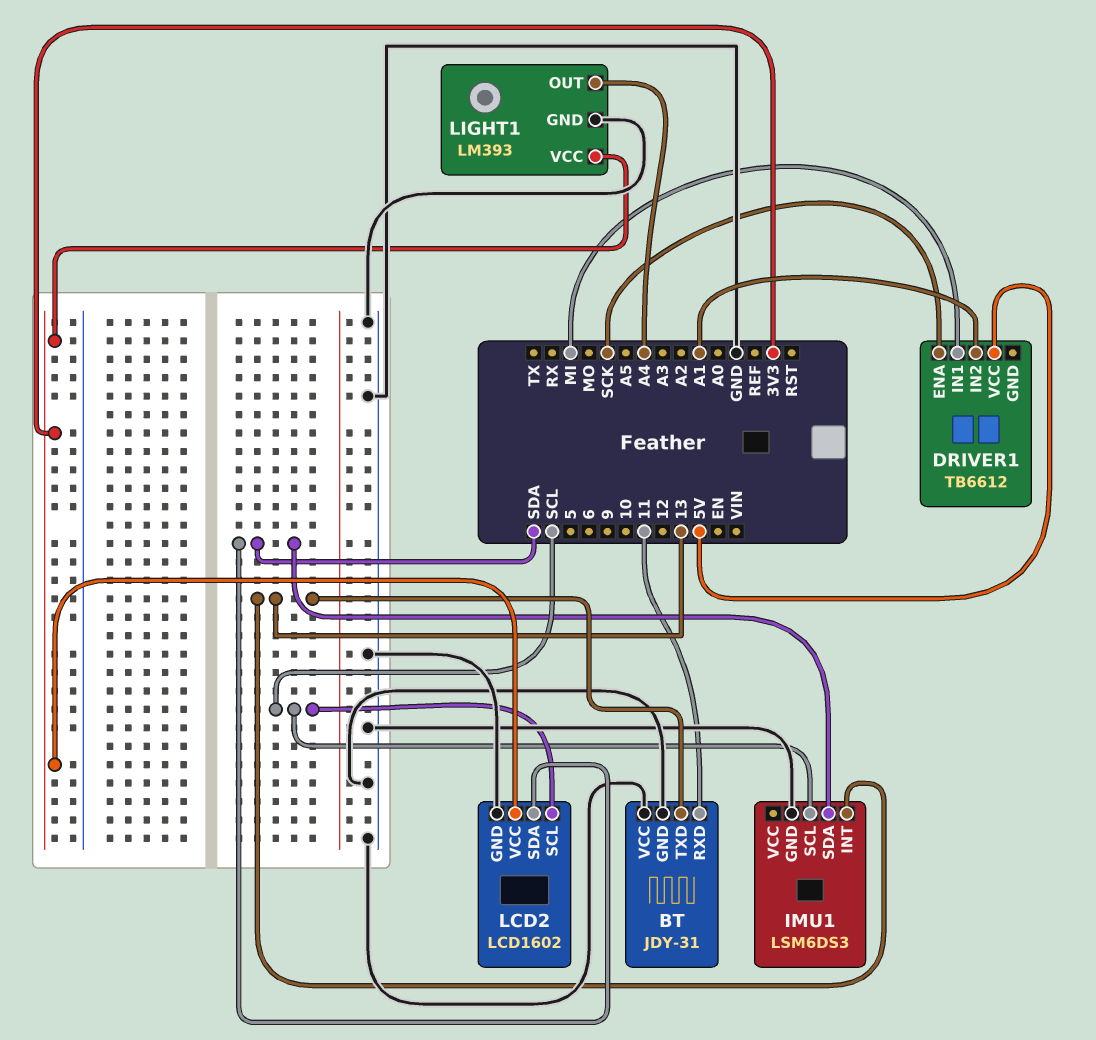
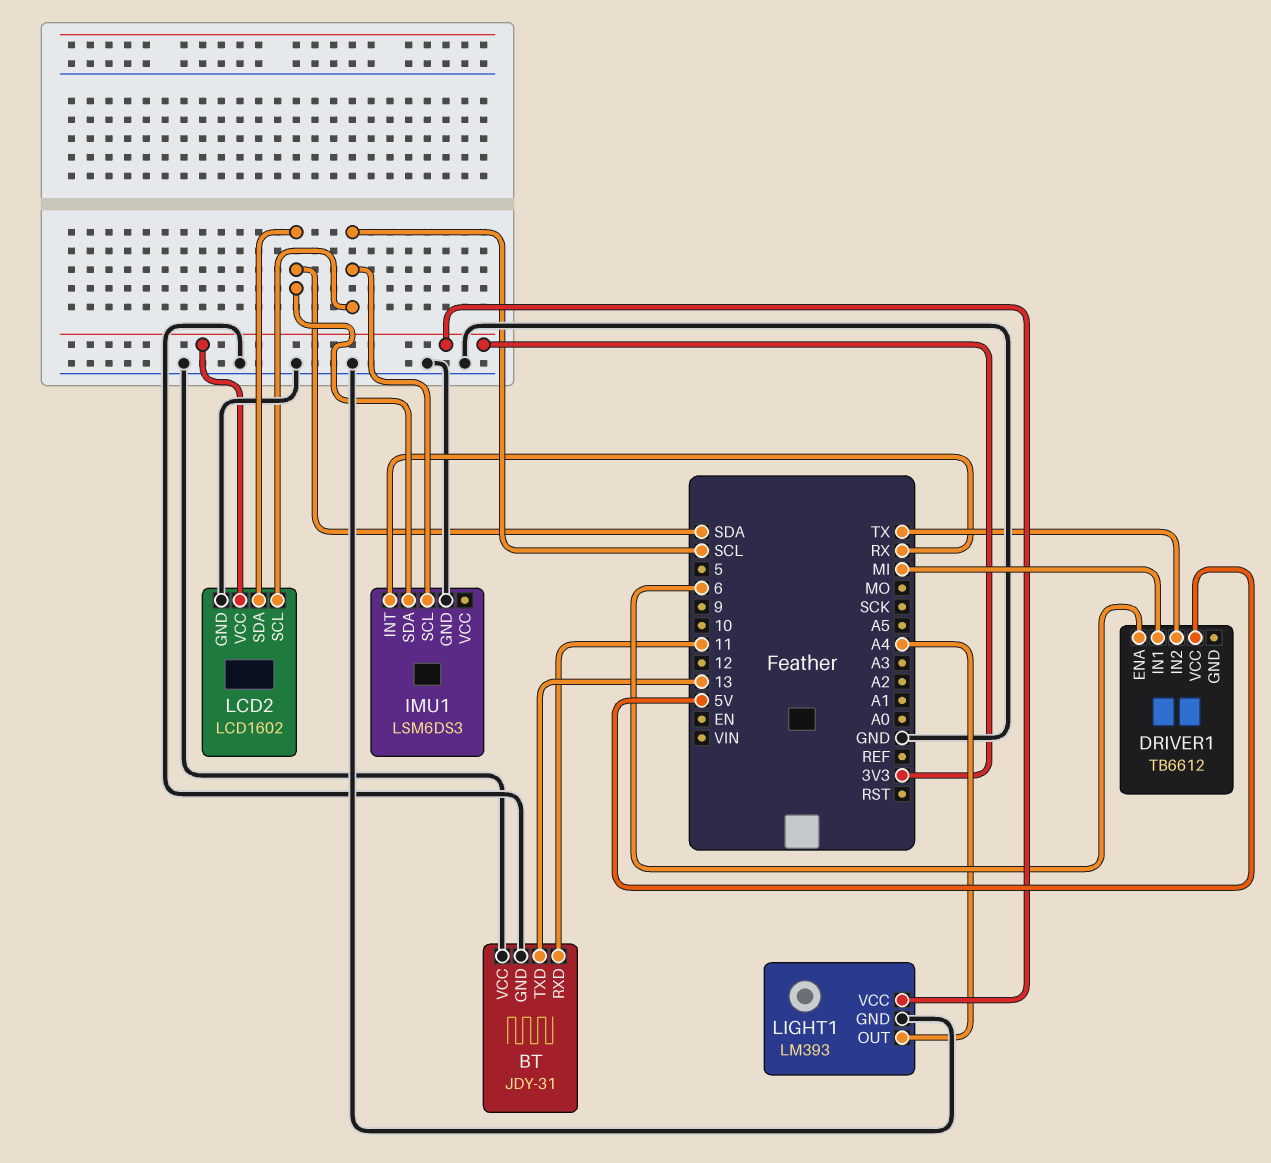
DRIVER1 pin ENA: SCK -> 6
DRIVER1 pin IN2: A1 -> TX
IMU1 pin INT: 13 -> RX

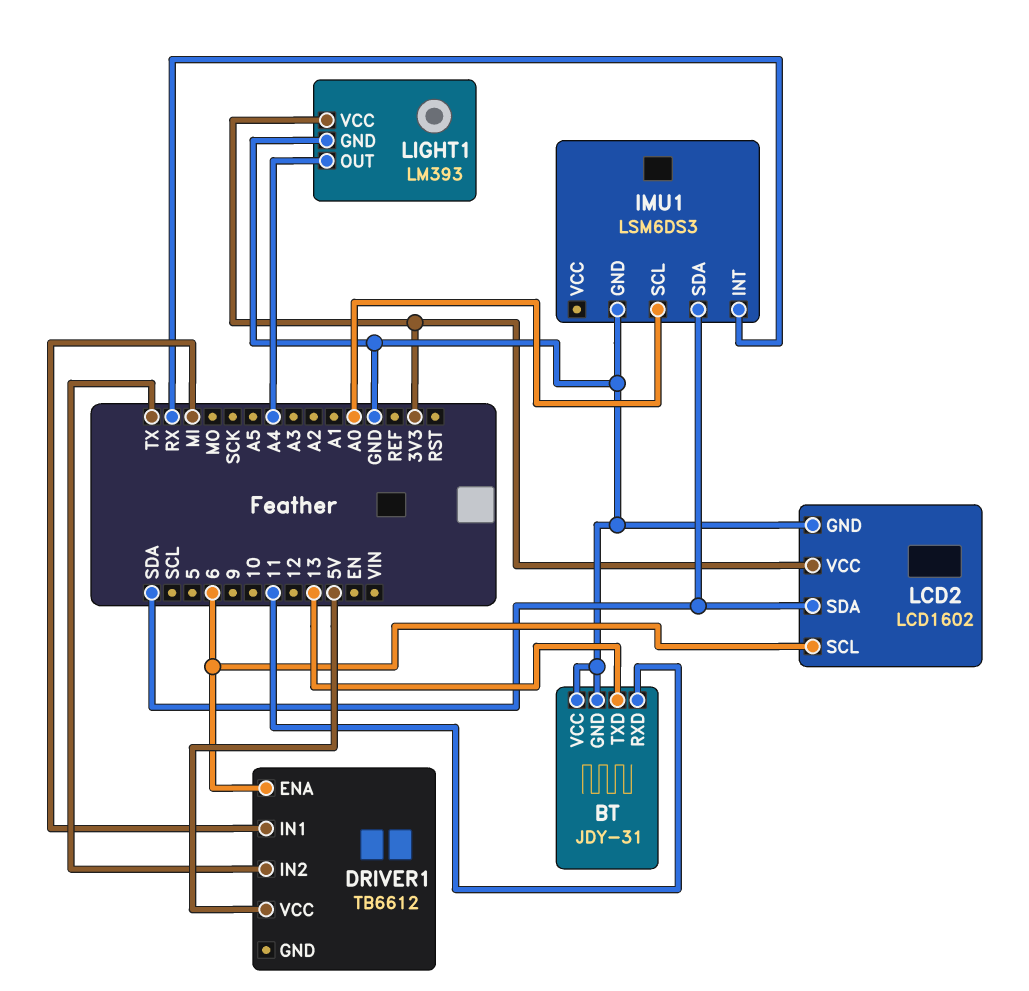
IMU1 pin SCL: SCL -> A0
LCD2 pin SCL: SCL -> 6

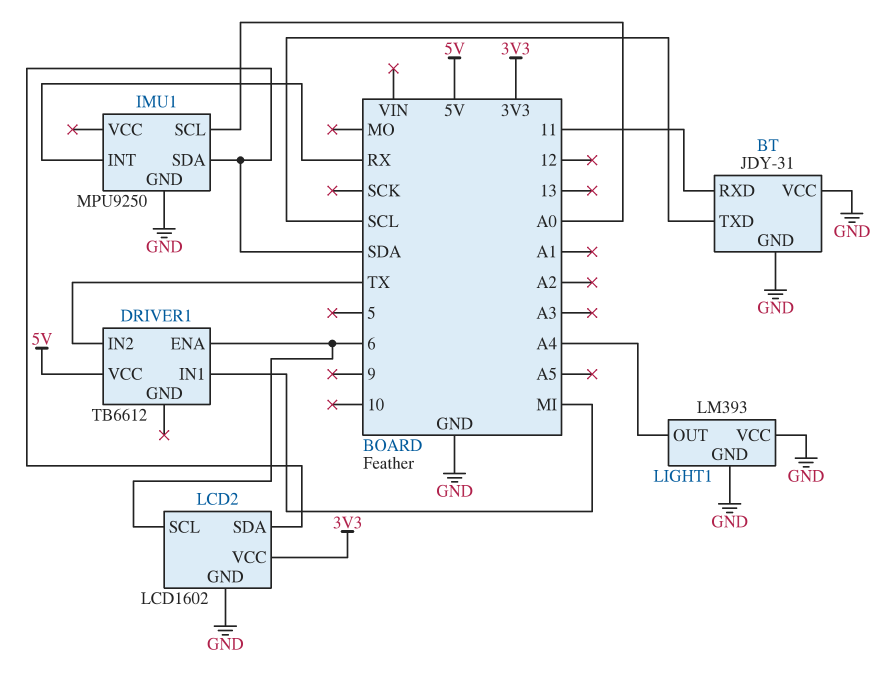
BT pin TXD: 13 -> SCL
IMU1: LSM6DS3 -> MPU9250
LIGHT1 pin VCC: 3V3 -> GND

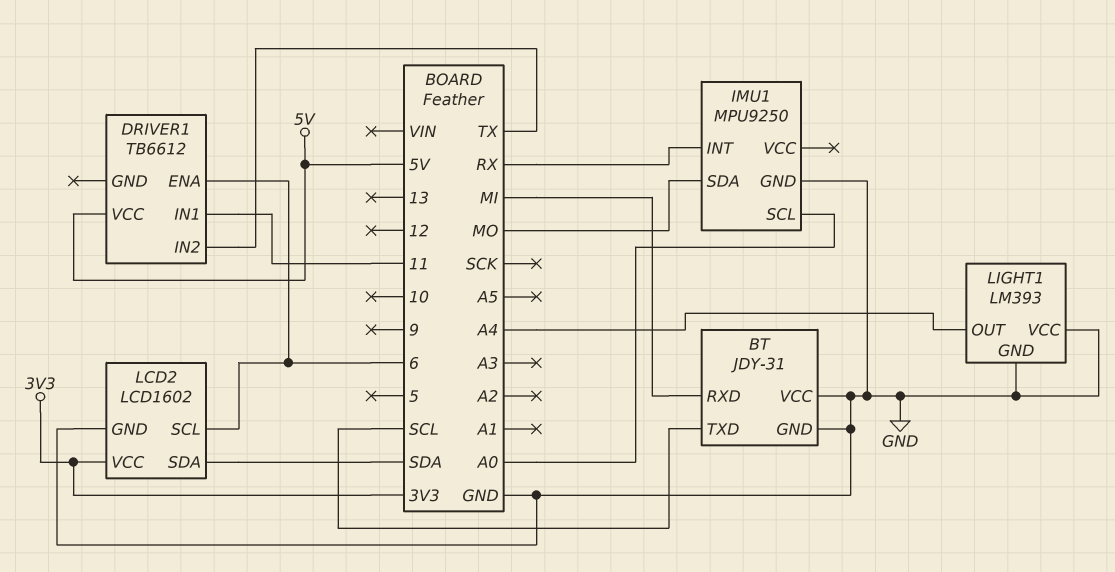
BT pin RXD: 11 -> MI
DRIVER1 pin IN1: MI -> 11
IMU1 pin SDA: SDA -> MO

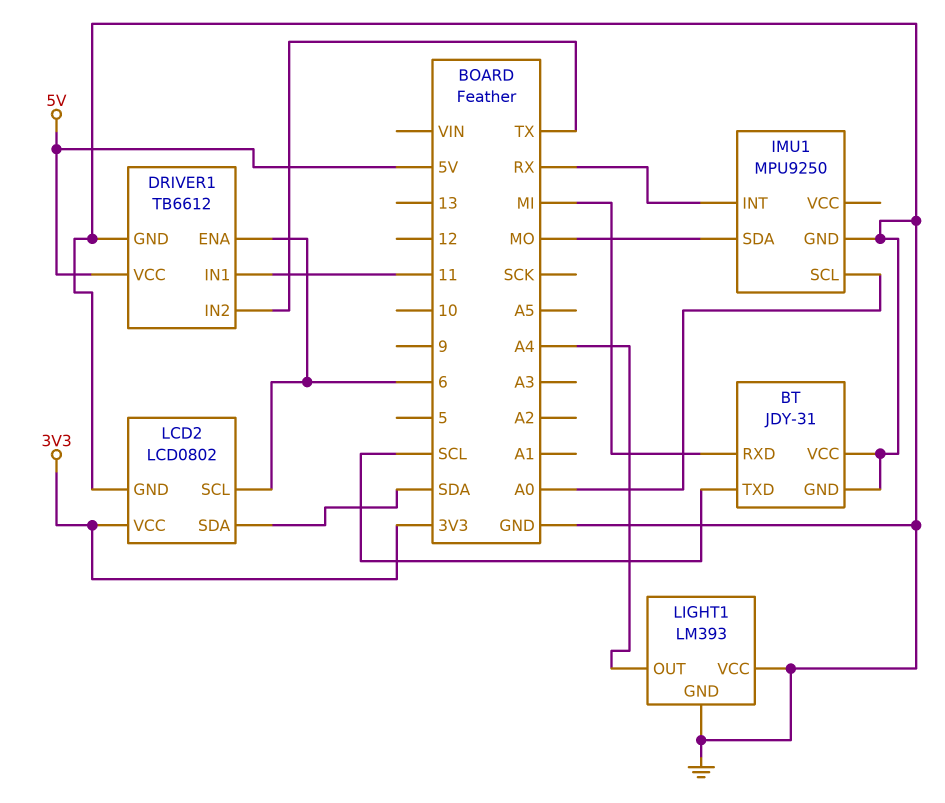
DRIVER1 pin GND: none -> GND
LCD2: LCD1602 -> LCD0802

